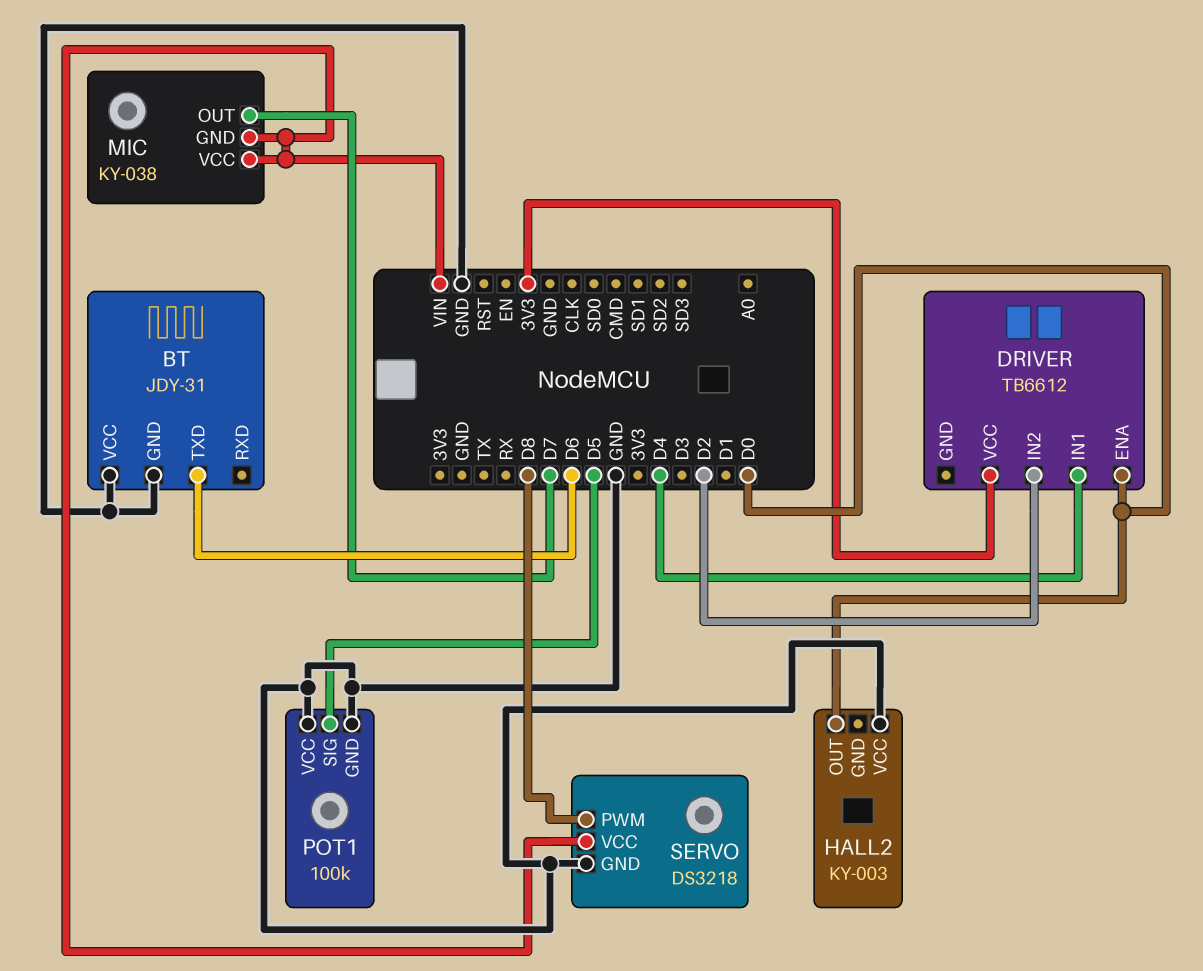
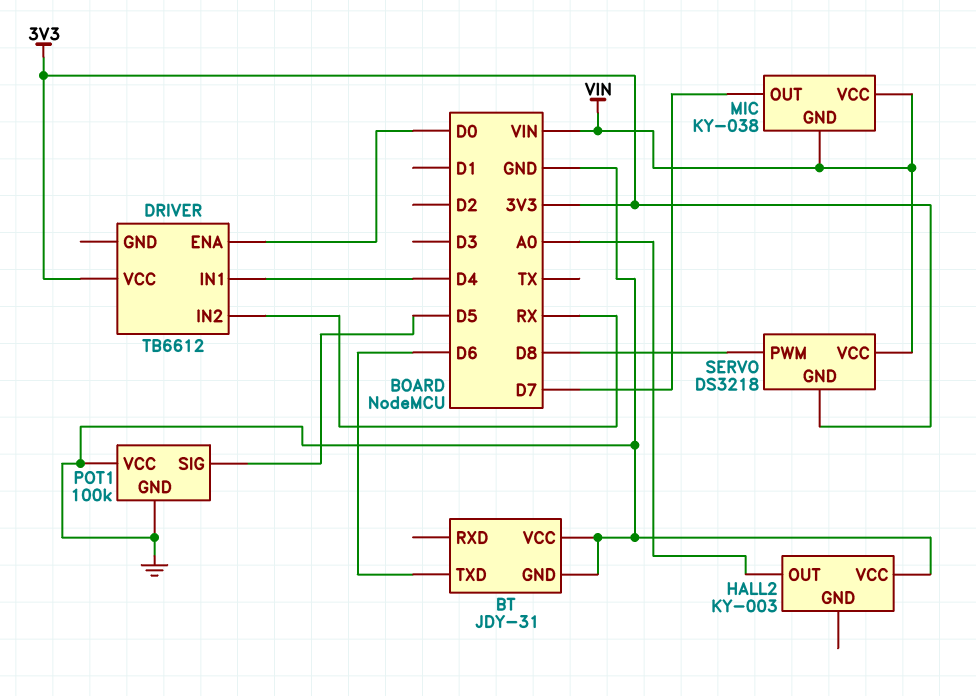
DRIVER pin IN2: D2 -> RX
HALL2 pin OUT: D0 -> A0
SERVO pin GND: GND -> 3V3

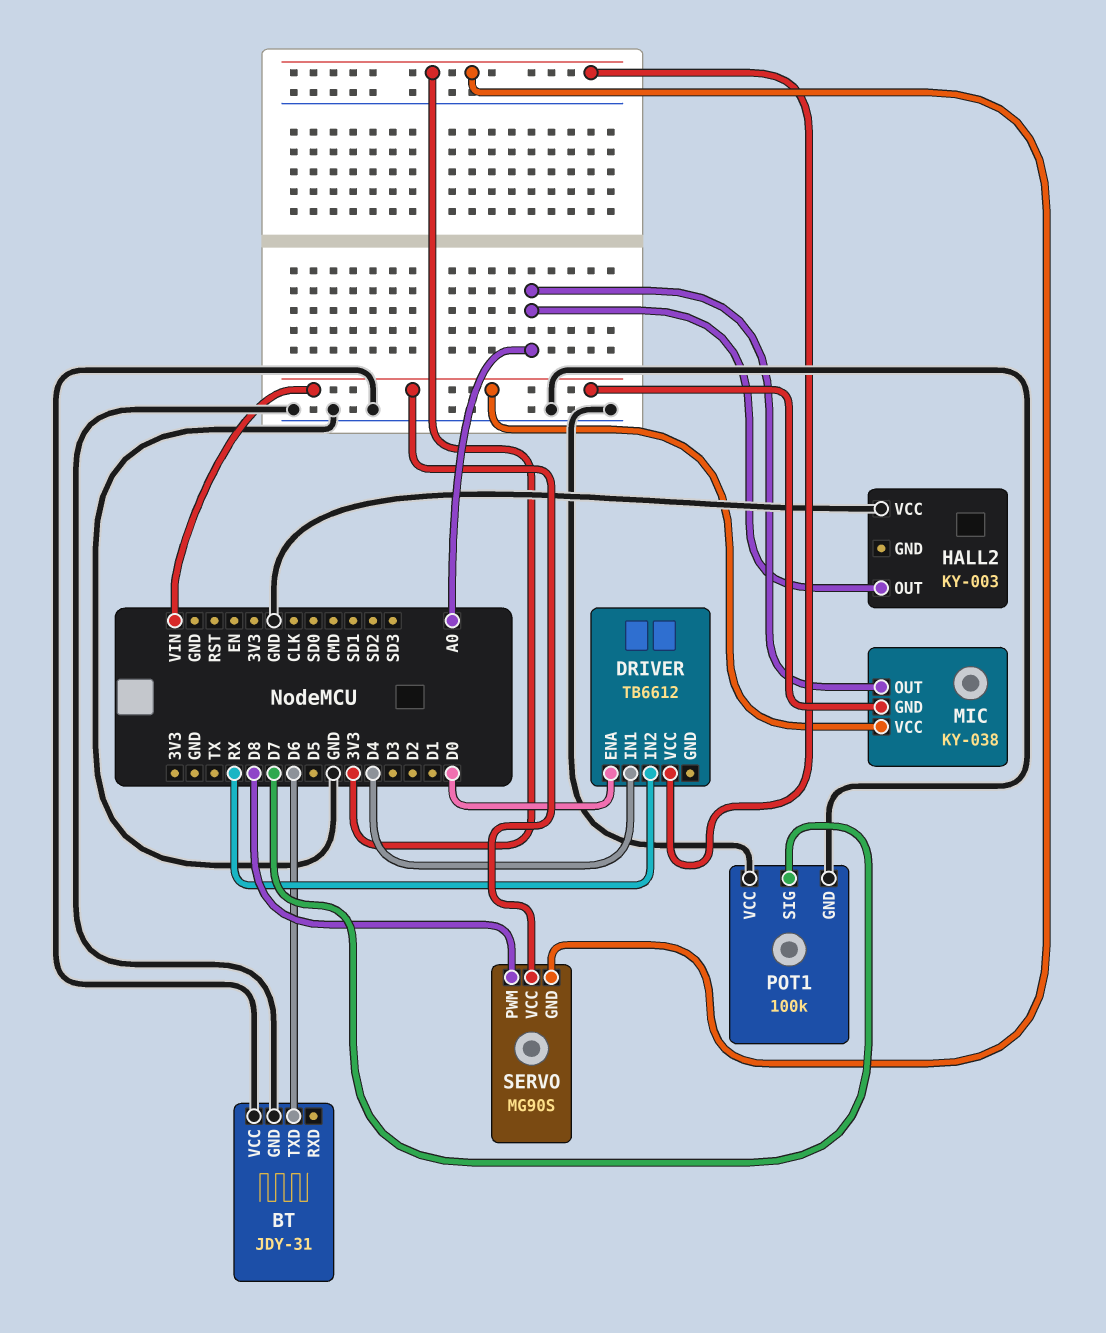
MIC pin OUT: D7 -> A0
POT1 pin SIG: D5 -> D7
SERVO: DS3218 -> MG90S

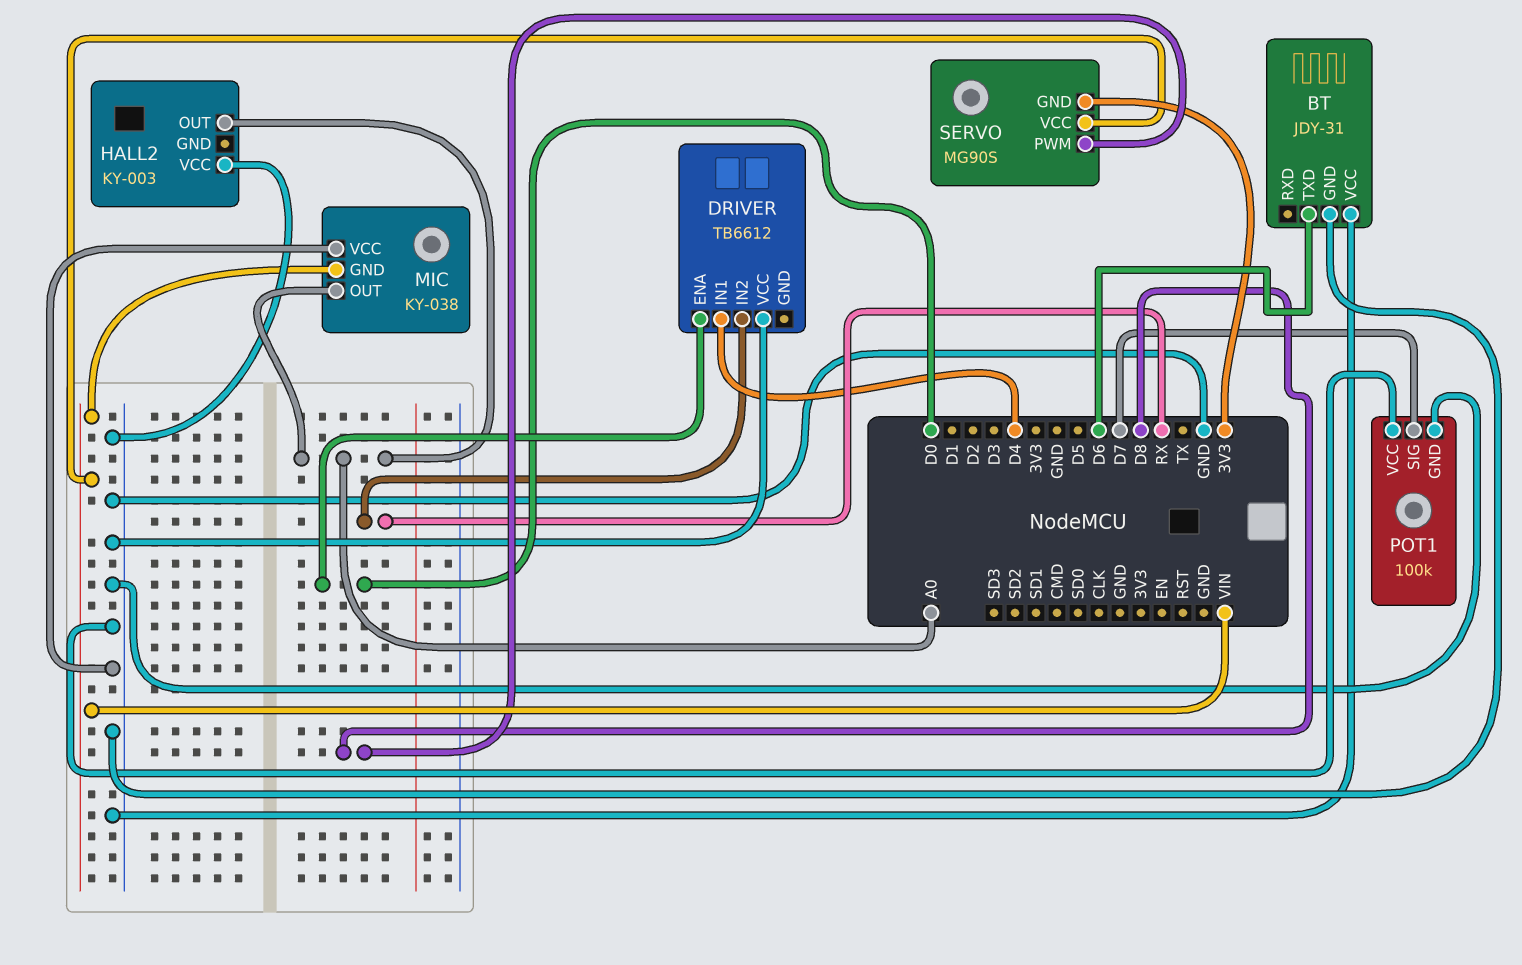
DRIVER pin VCC: 3V3 -> GND
MIC pin VCC: VIN -> GND

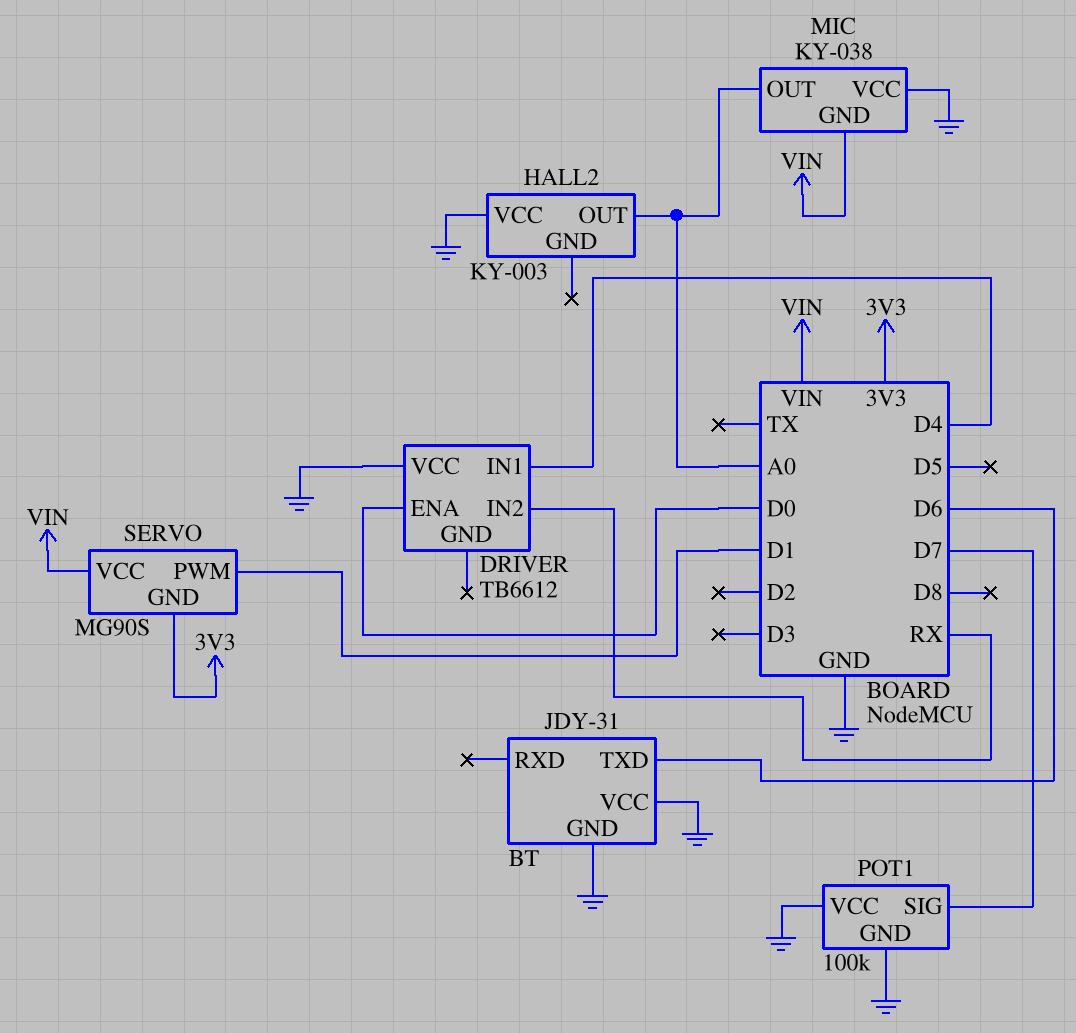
SERVO pin PWM: D8 -> D1

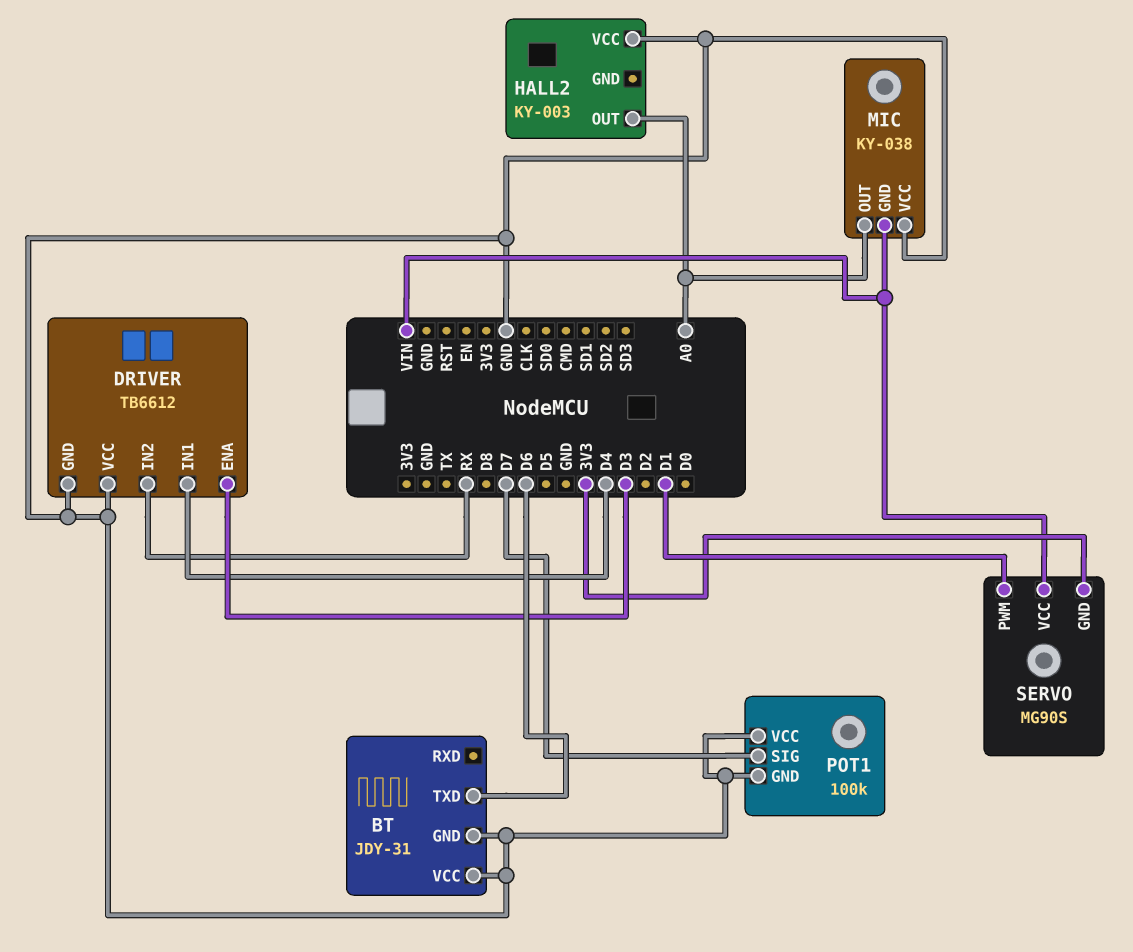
DRIVER pin ENA: D0 -> D3
DRIVER pin GND: none -> GND

